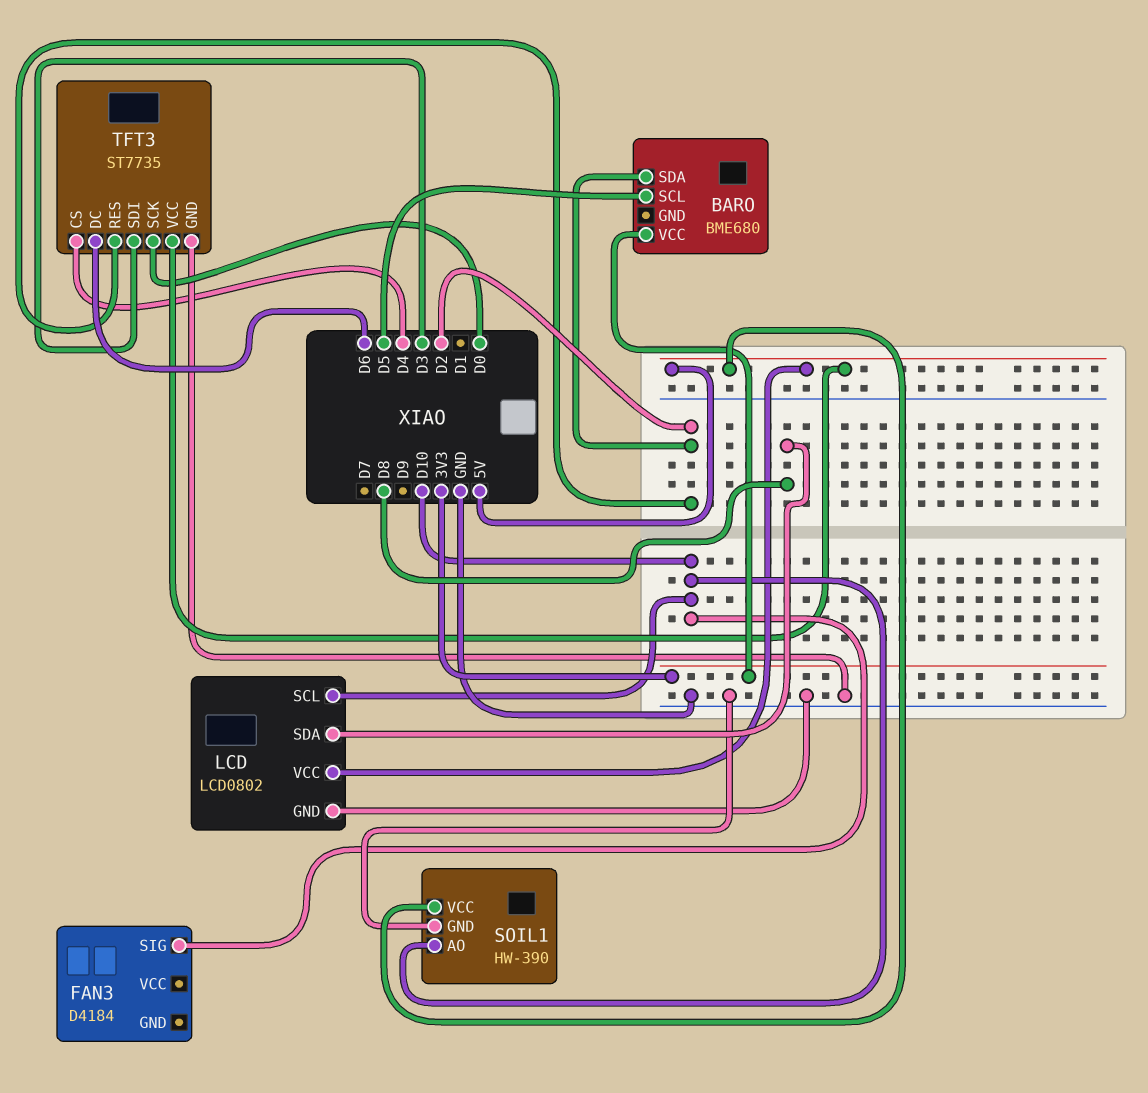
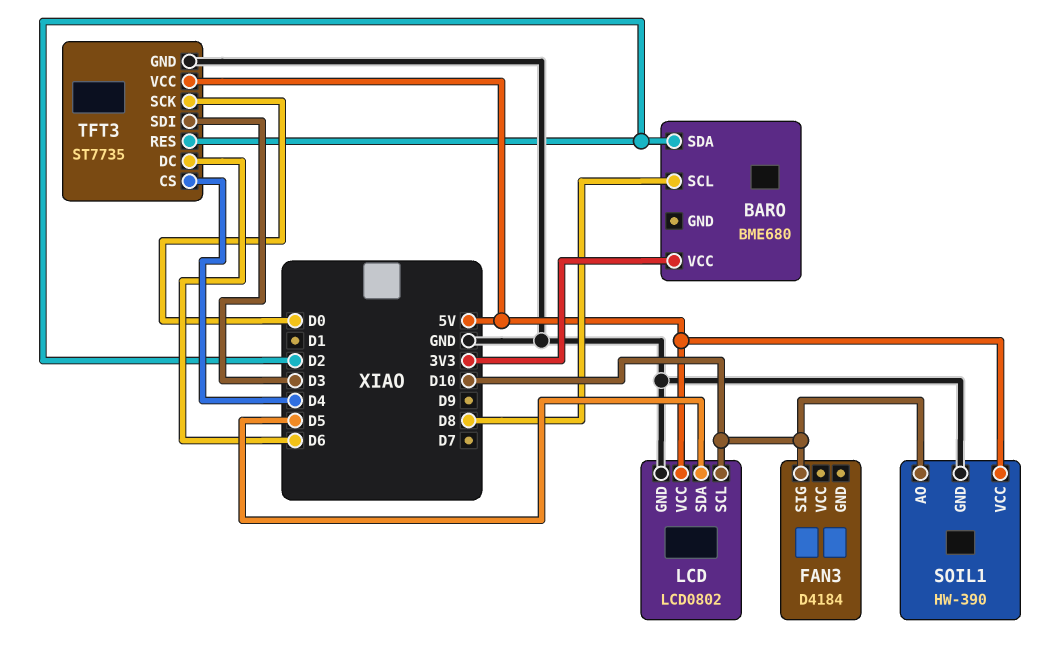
BARO pin SCL: D5 -> D8
LCD pin SDA: D8 -> D5

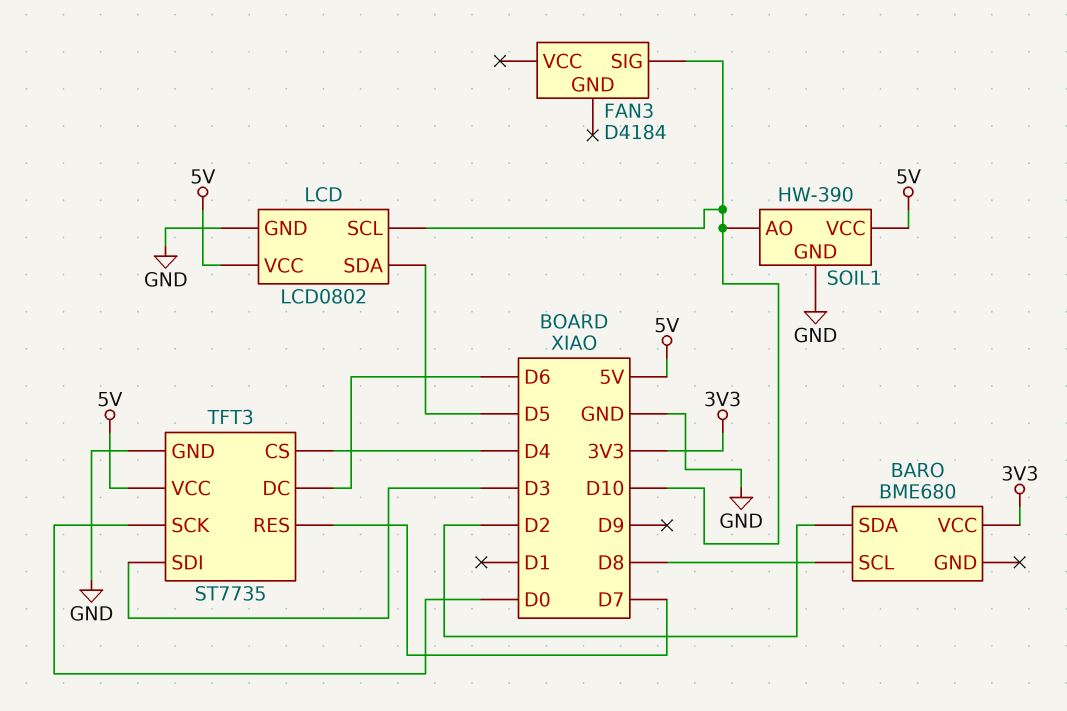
TFT3 pin RES: D2 -> D7

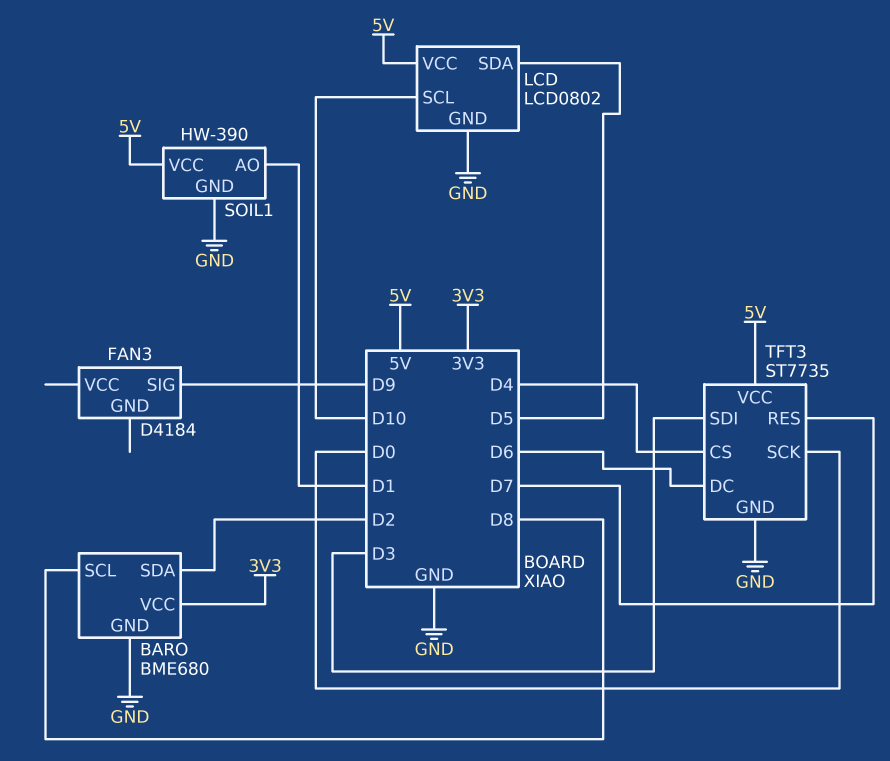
BARO pin GND: none -> GND
FAN3 pin SIG: D10 -> D9
SOIL1 pin AO: D10 -> D1

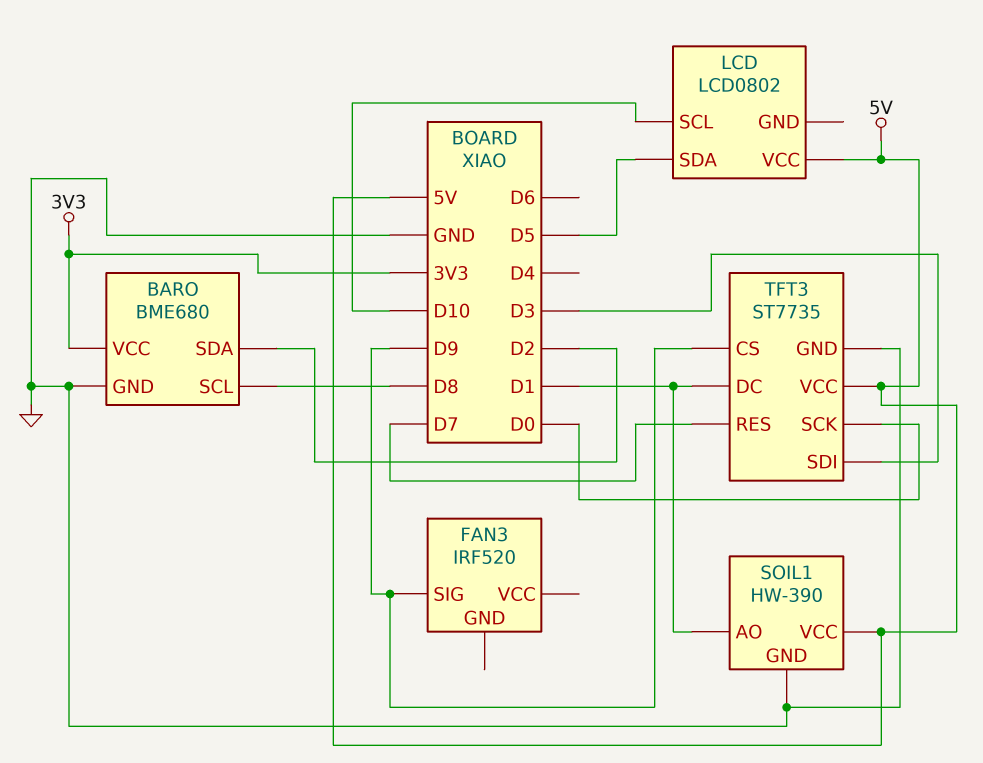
FAN3: D4184 -> IRF520
LCD pin GND: GND -> none
TFT3 pin CS: D4 -> D9
TFT3 pin DC: D6 -> D1

